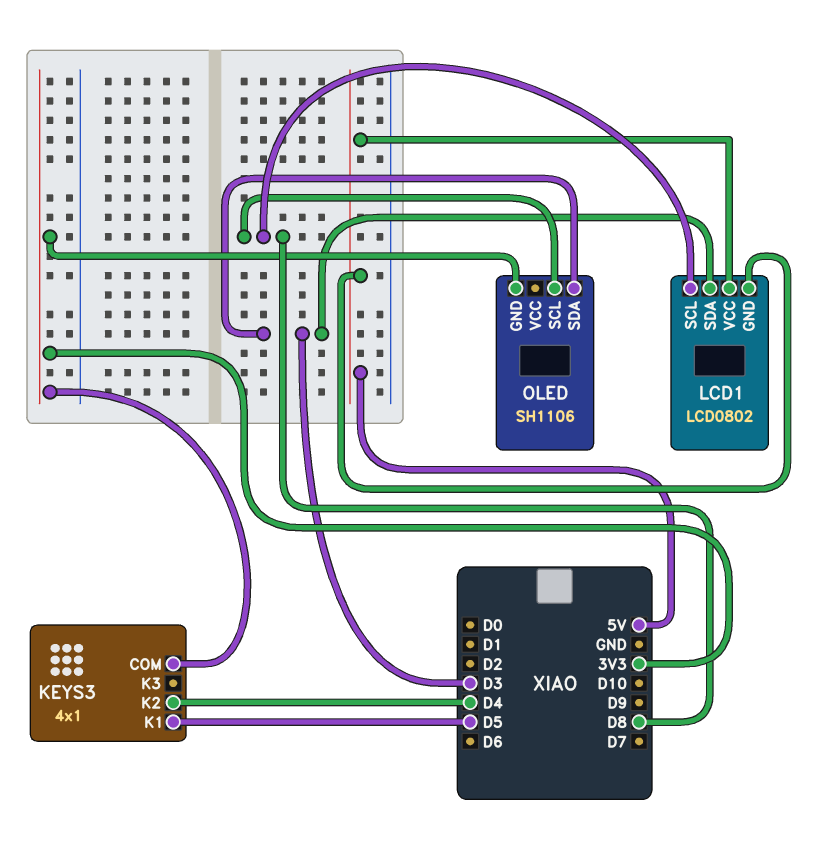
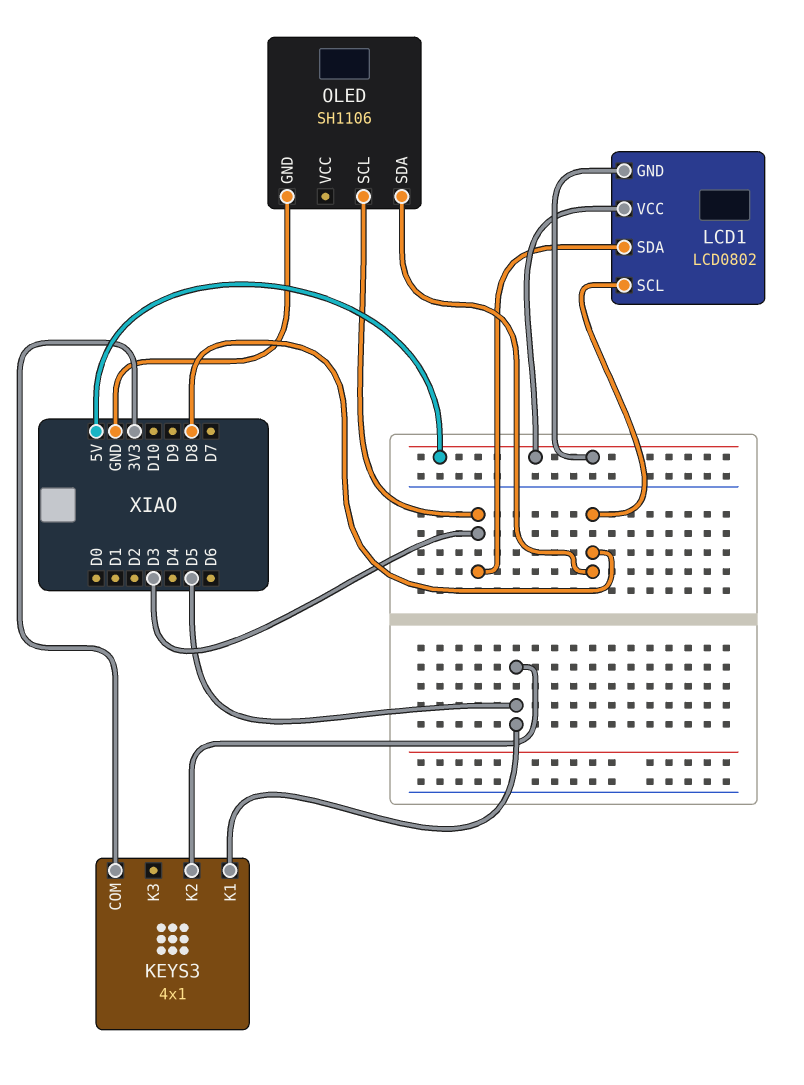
KEYS3 pin K2: D4 -> D5
OLED pin GND: 3V3 -> GND
OLED pin SCL: D8 -> D3
OLED pin SDA: D3 -> D8

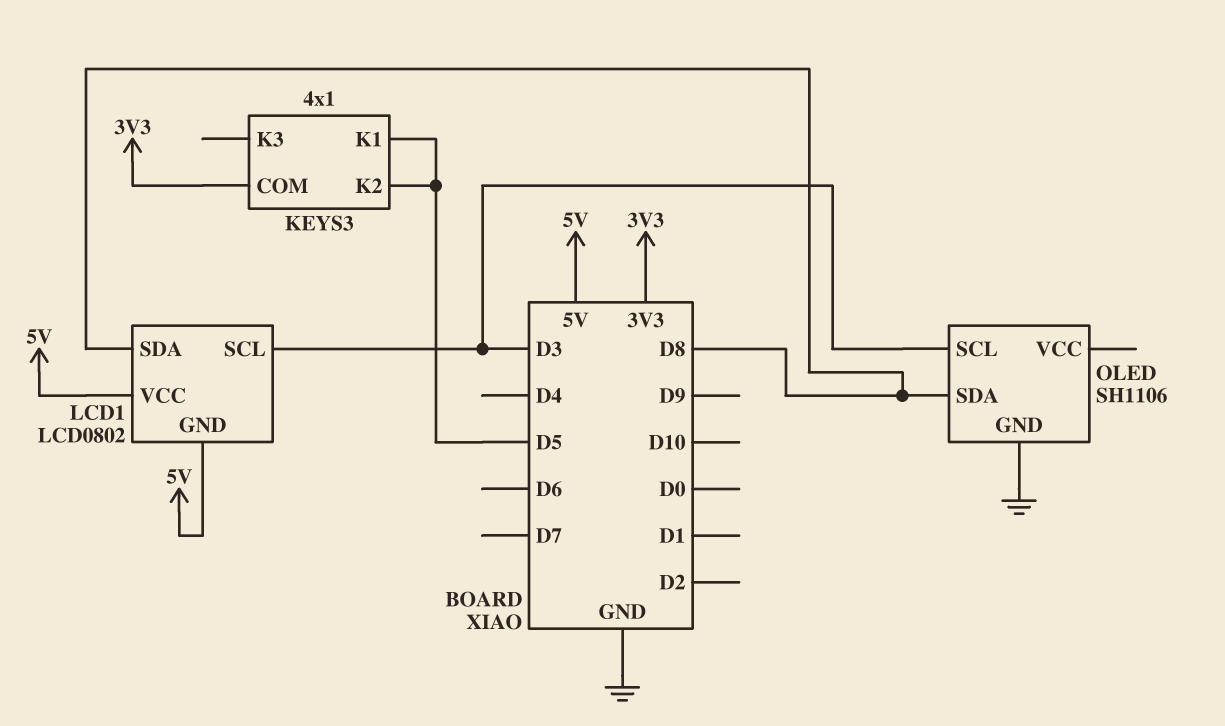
LCD1 pin SCL: D8 -> D3
LCD1 pin SDA: D3 -> D8

